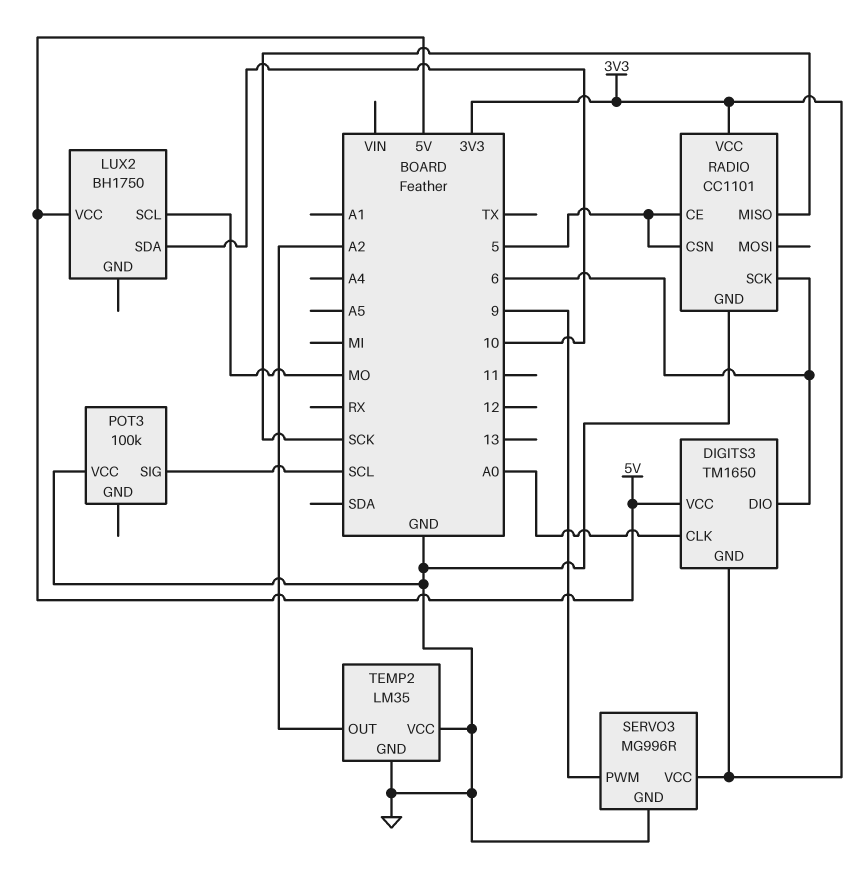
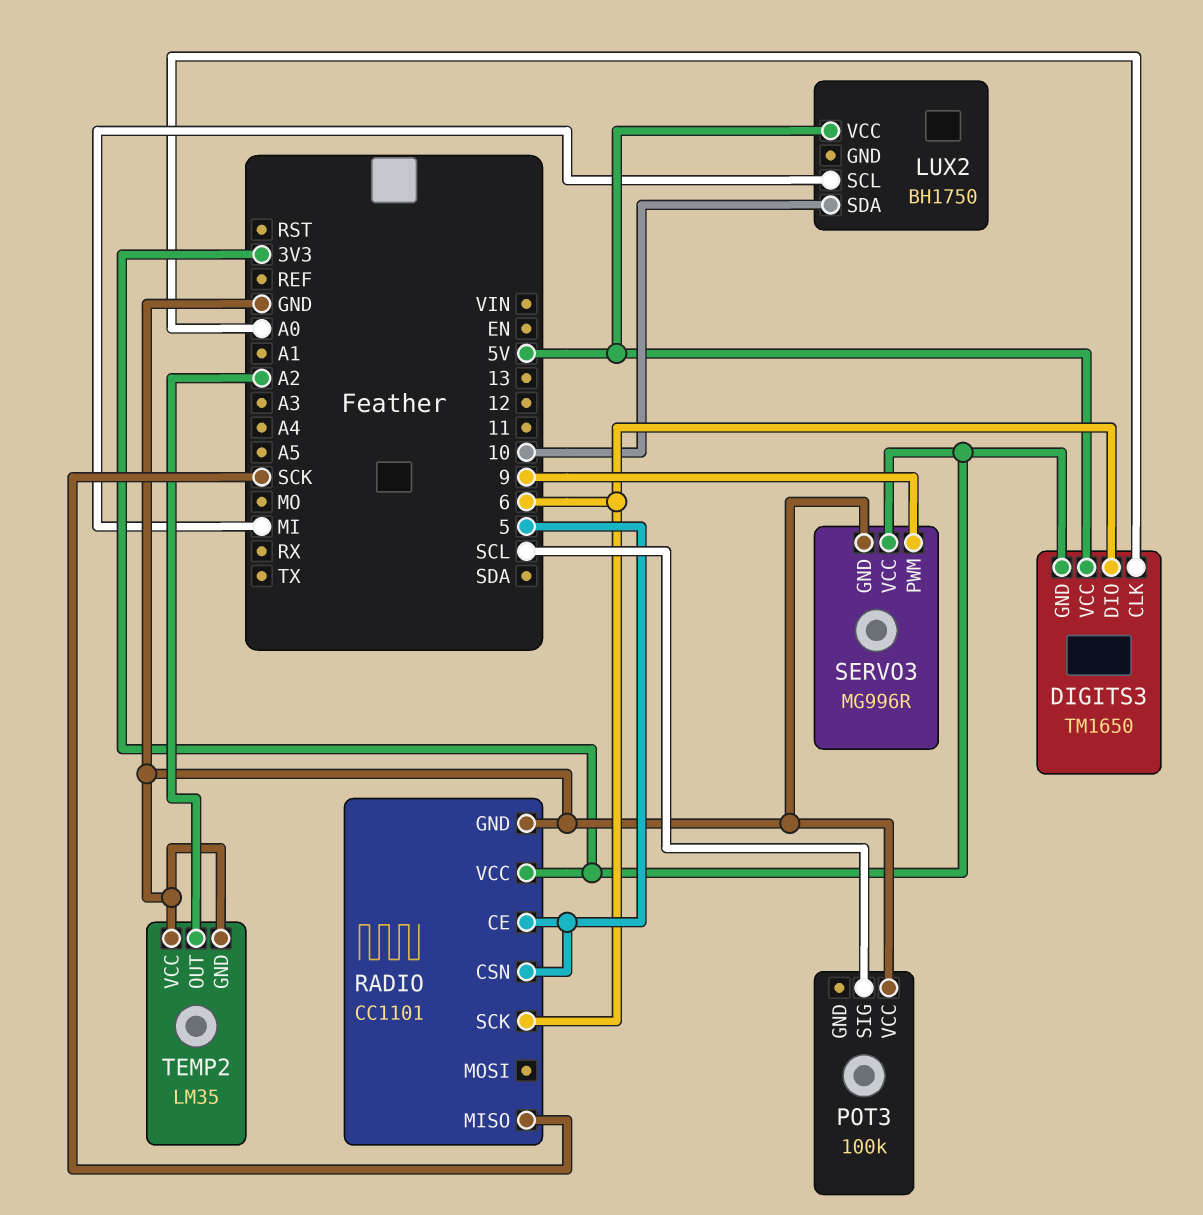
LUX2 pin SCL: MO -> MI

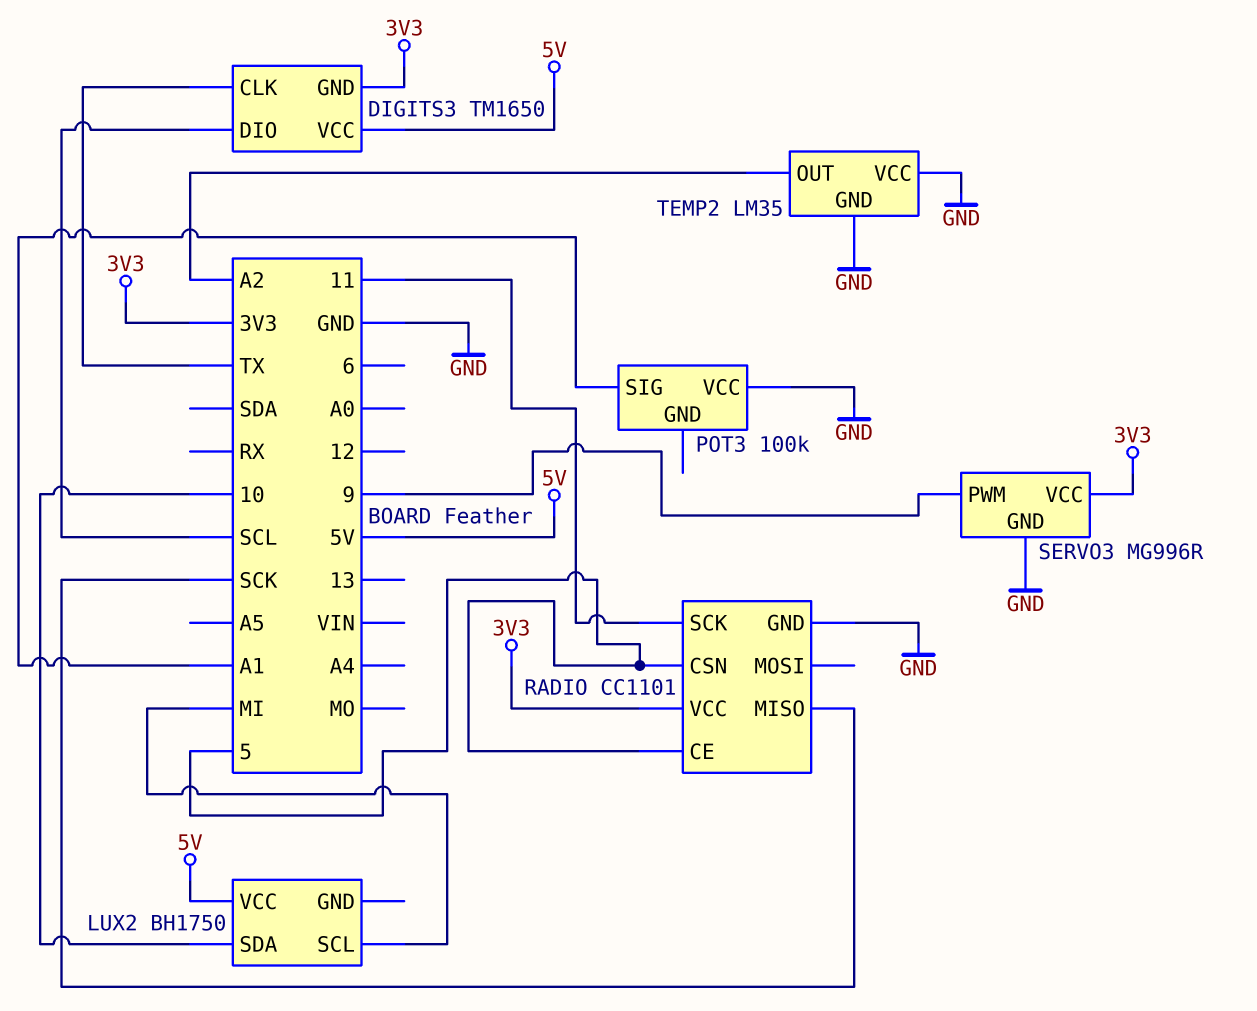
DIGITS3 pin CLK: A0 -> TX
DIGITS3 pin DIO: 6 -> SCL
POT3 pin SIG: SCL -> A1
RADIO pin SCK: 6 -> 11

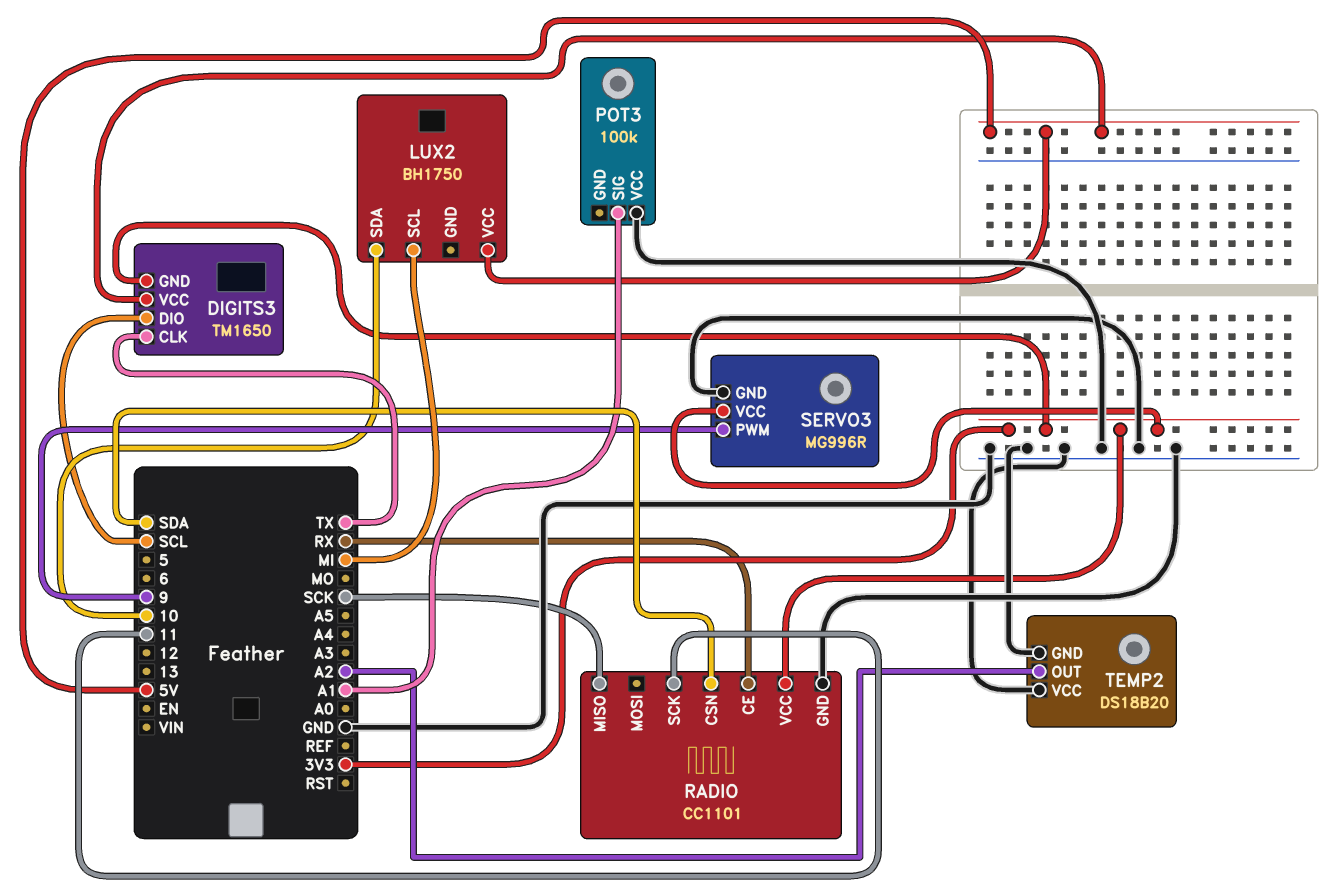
RADIO pin CE: 5 -> RX
RADIO pin CSN: 5 -> SDA
TEMP2: LM35 -> DS18B20

